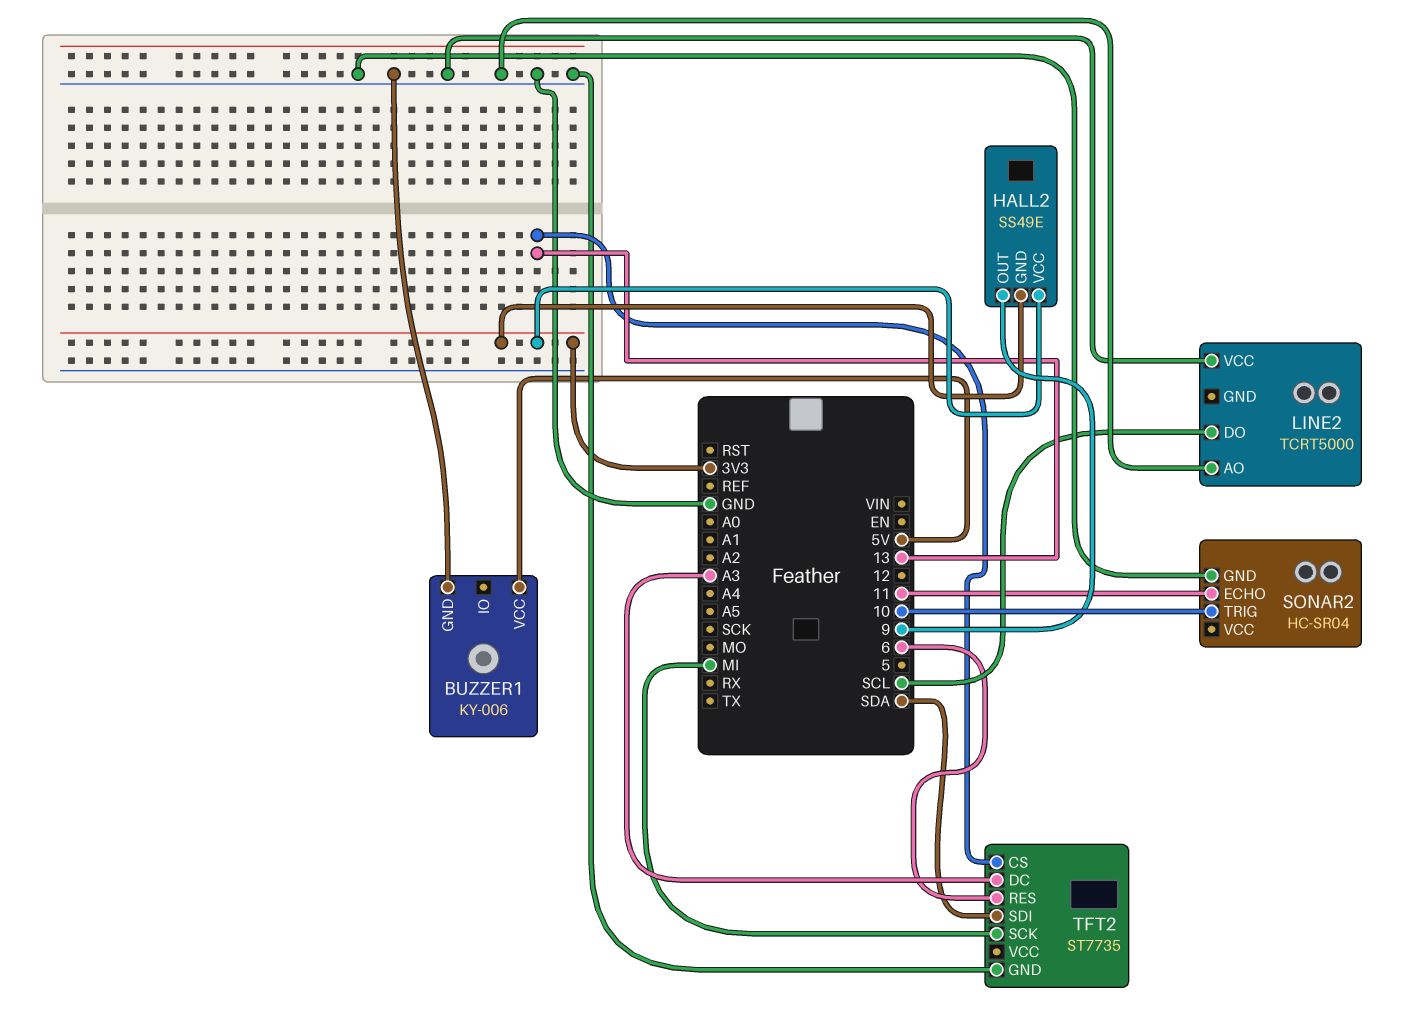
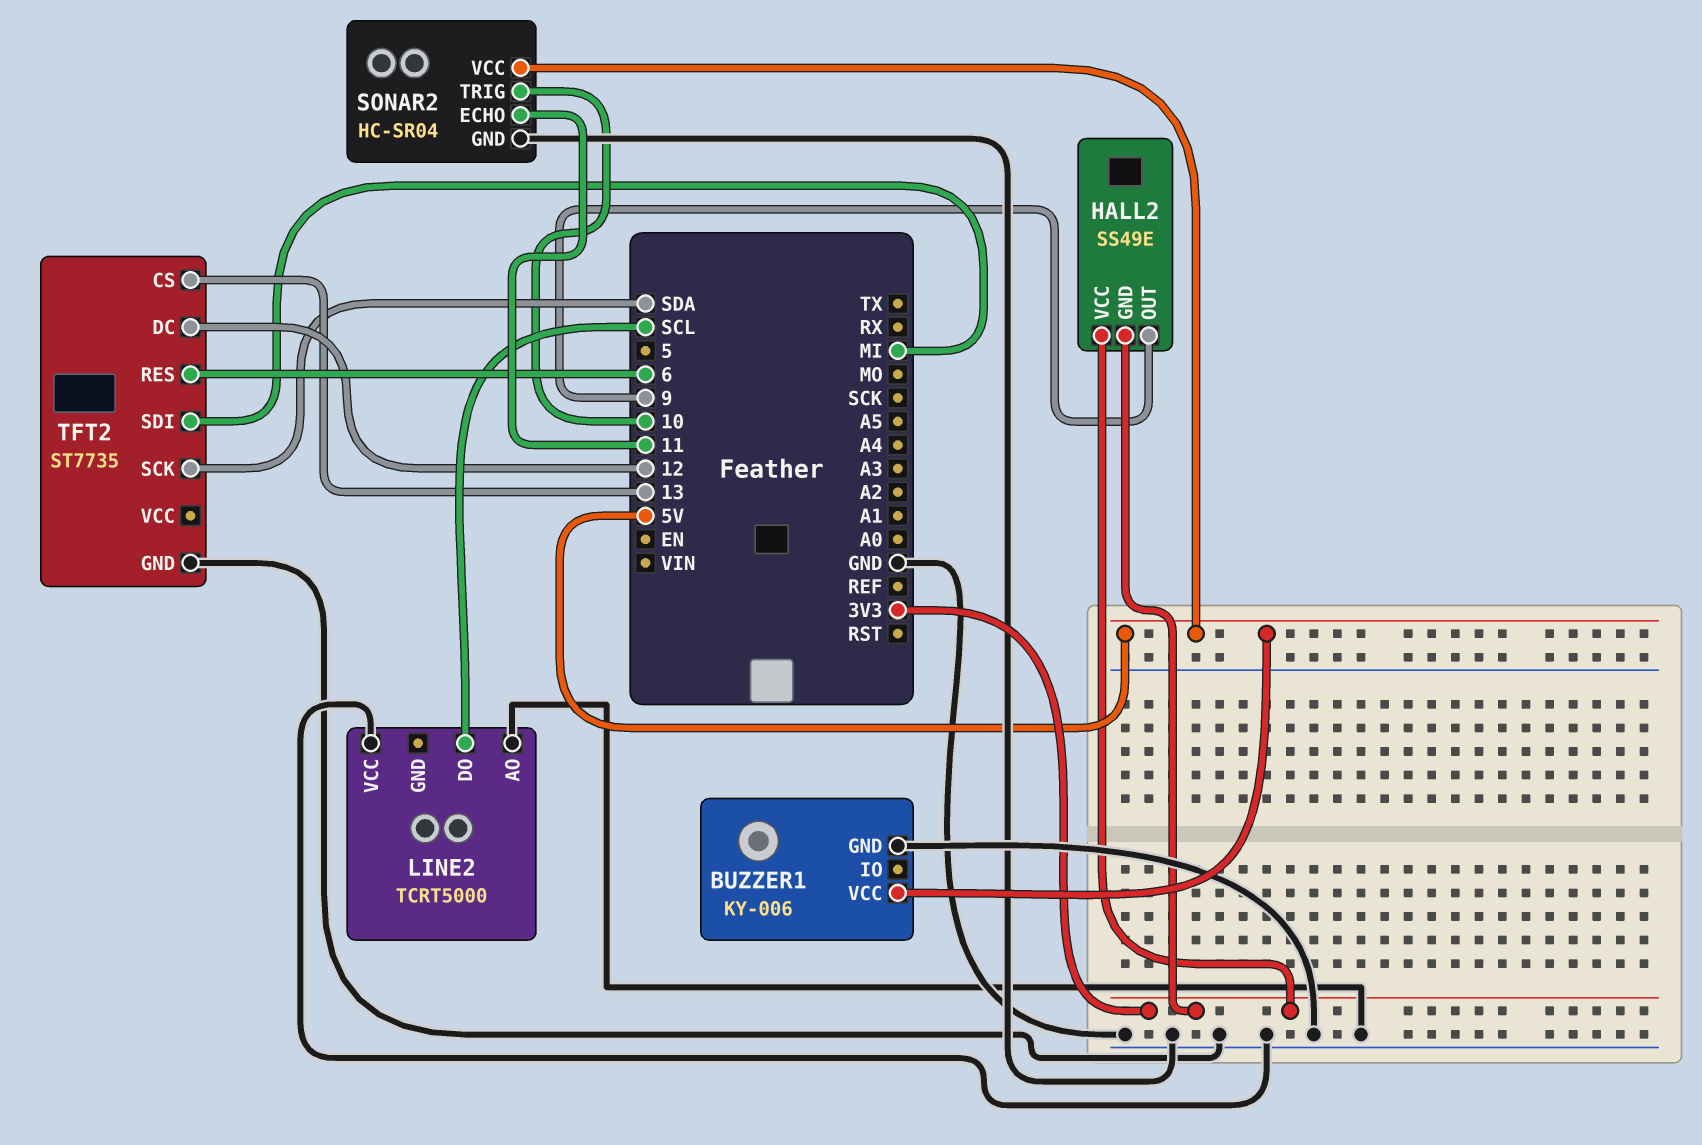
SONAR2 pin VCC: none -> 5V
TFT2 pin DC: A3 -> 12
TFT2 pin SCK: MI -> SDA
TFT2 pin SDI: SDA -> MI

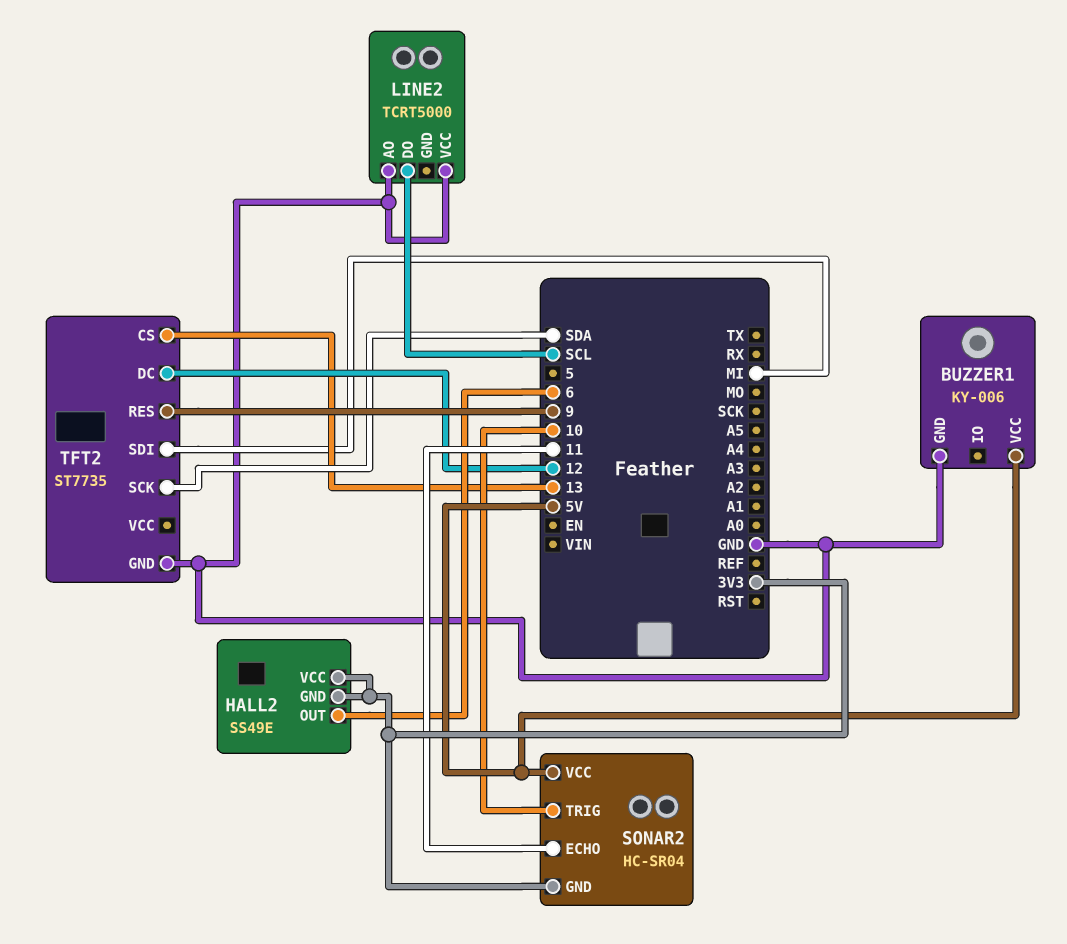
HALL2 pin OUT: 9 -> 6
SONAR2 pin GND: GND -> 3V3
TFT2 pin RES: 6 -> 9

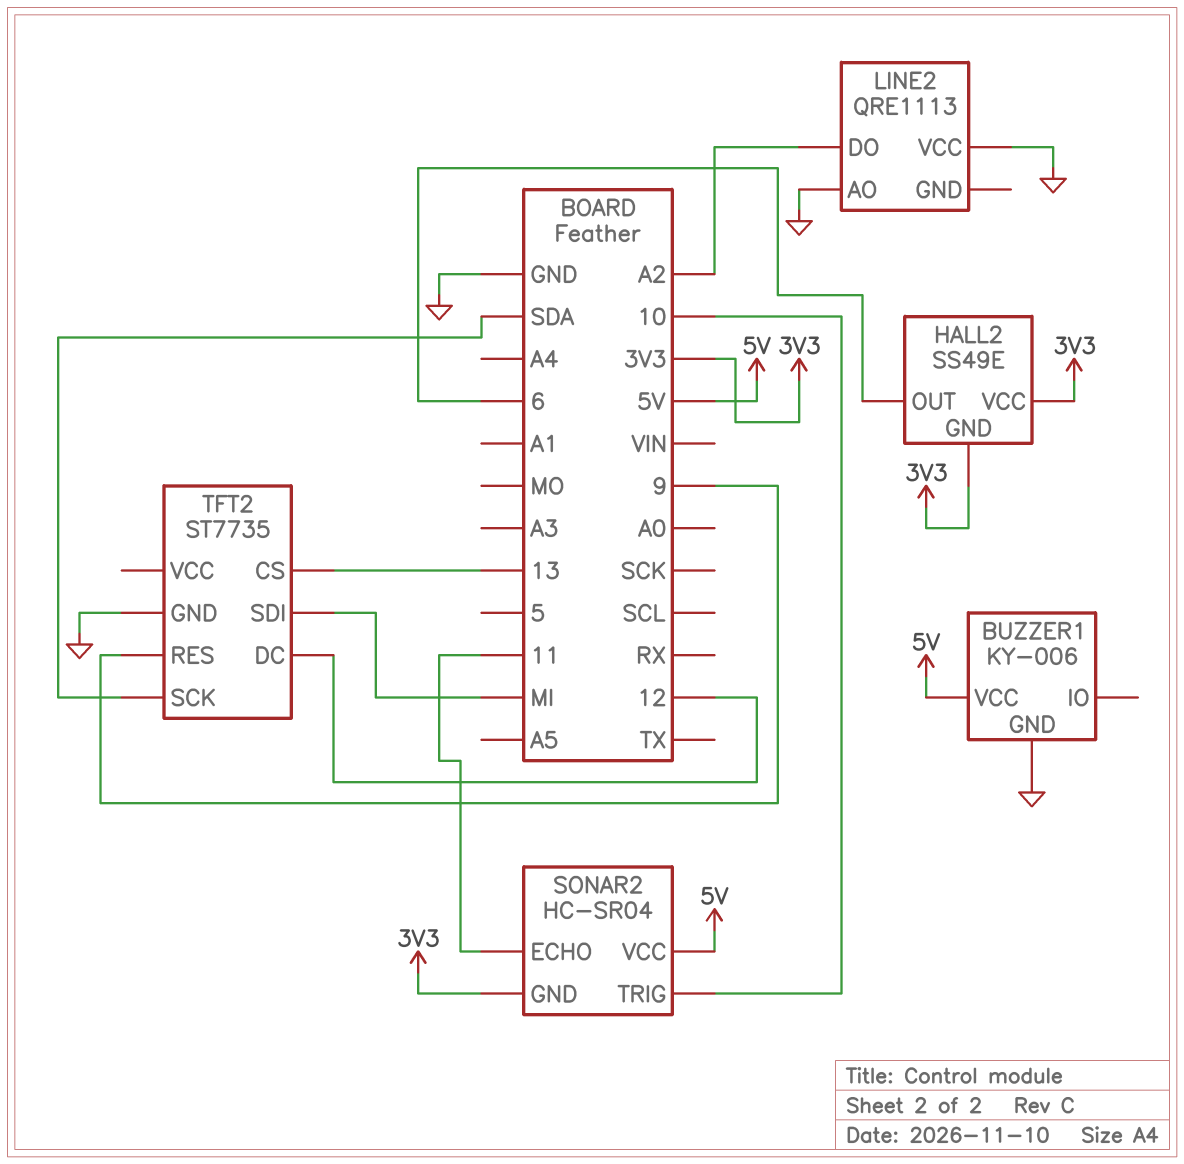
LINE2: TCRT5000 -> QRE1113
LINE2 pin DO: SCL -> A2

